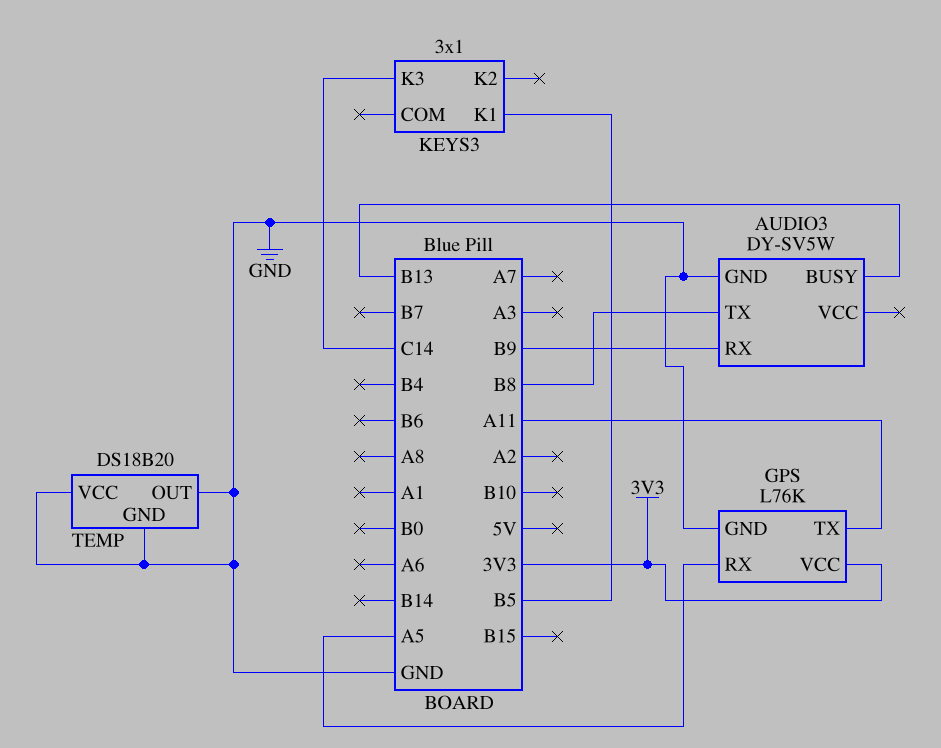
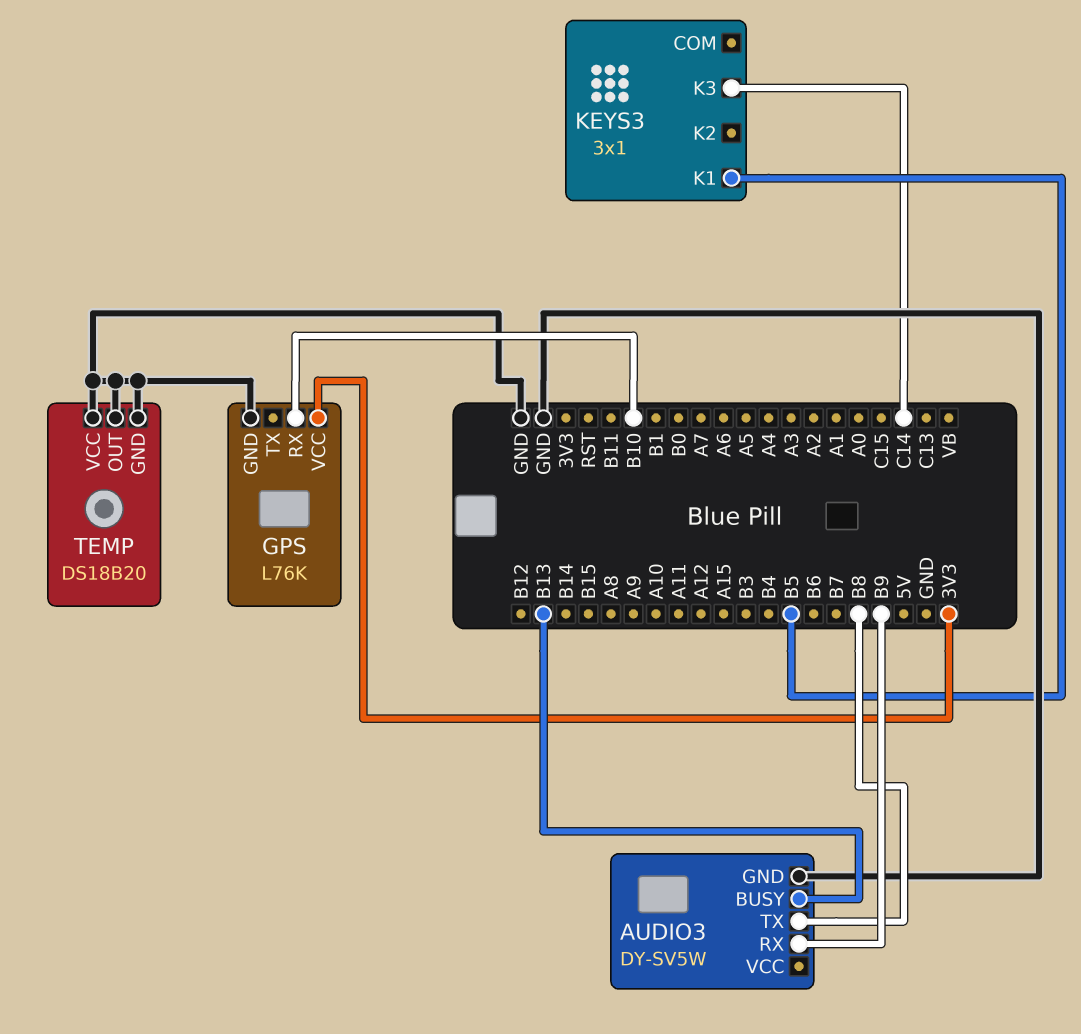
GPS pin RX: A5 -> B10
GPS pin TX: A11 -> none

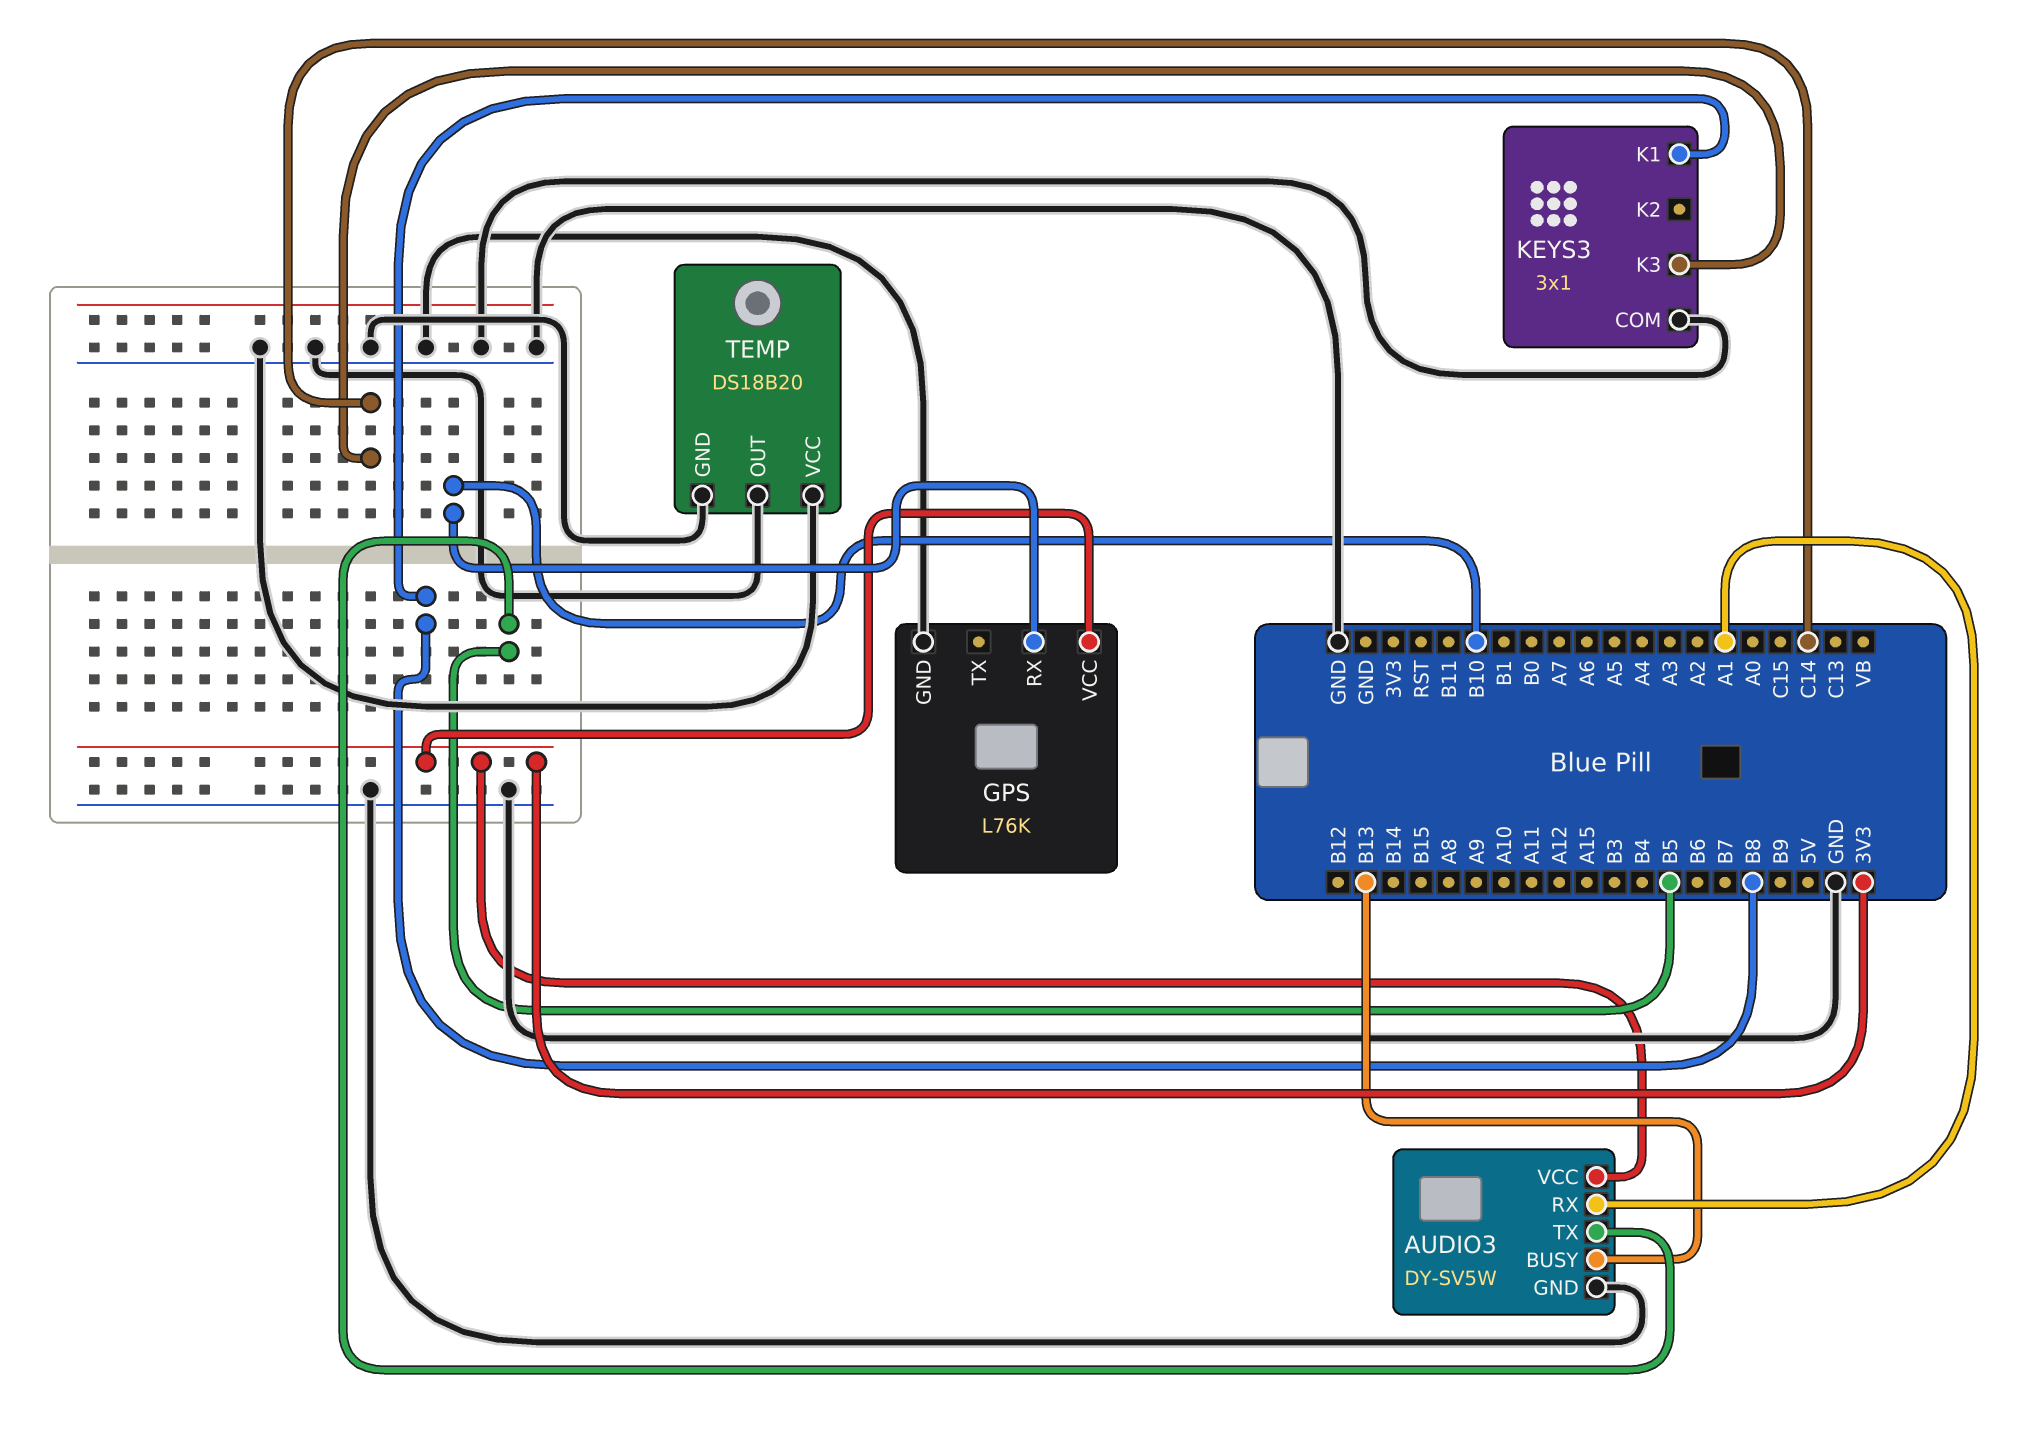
AUDIO3 pin RX: B9 -> A1
AUDIO3 pin TX: B8 -> B5
AUDIO3 pin VCC: none -> 3V3
KEYS3 pin COM: none -> GND
KEYS3 pin K1: B5 -> B8

